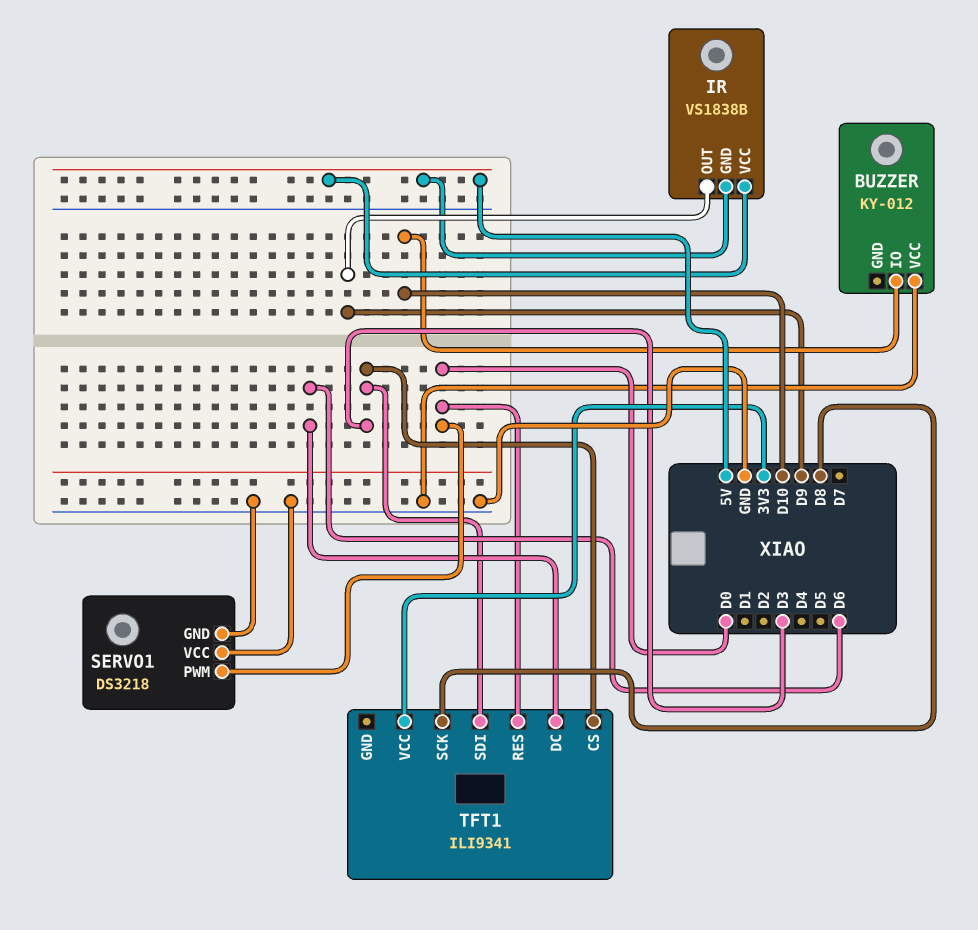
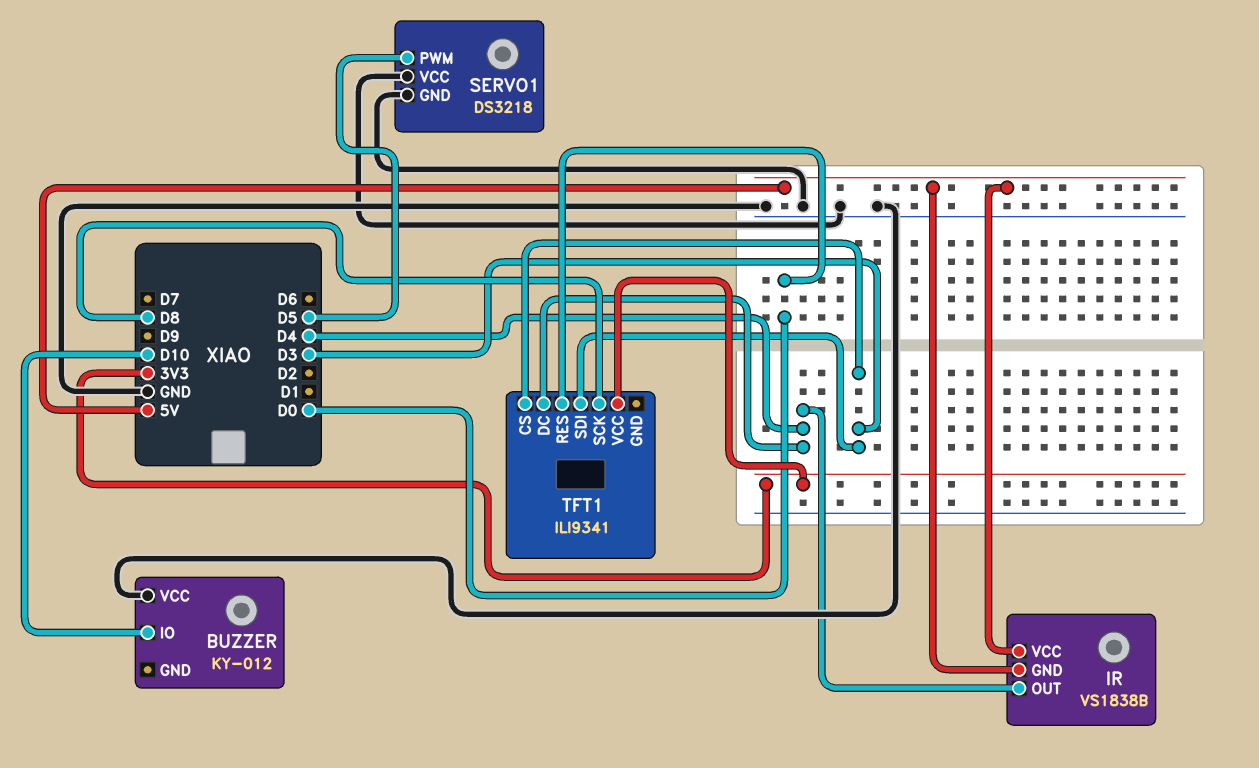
IR pin OUT: D9 -> D4
SERVO1 pin PWM: D0 -> D5
TFT1 pin DC: D6 -> D4

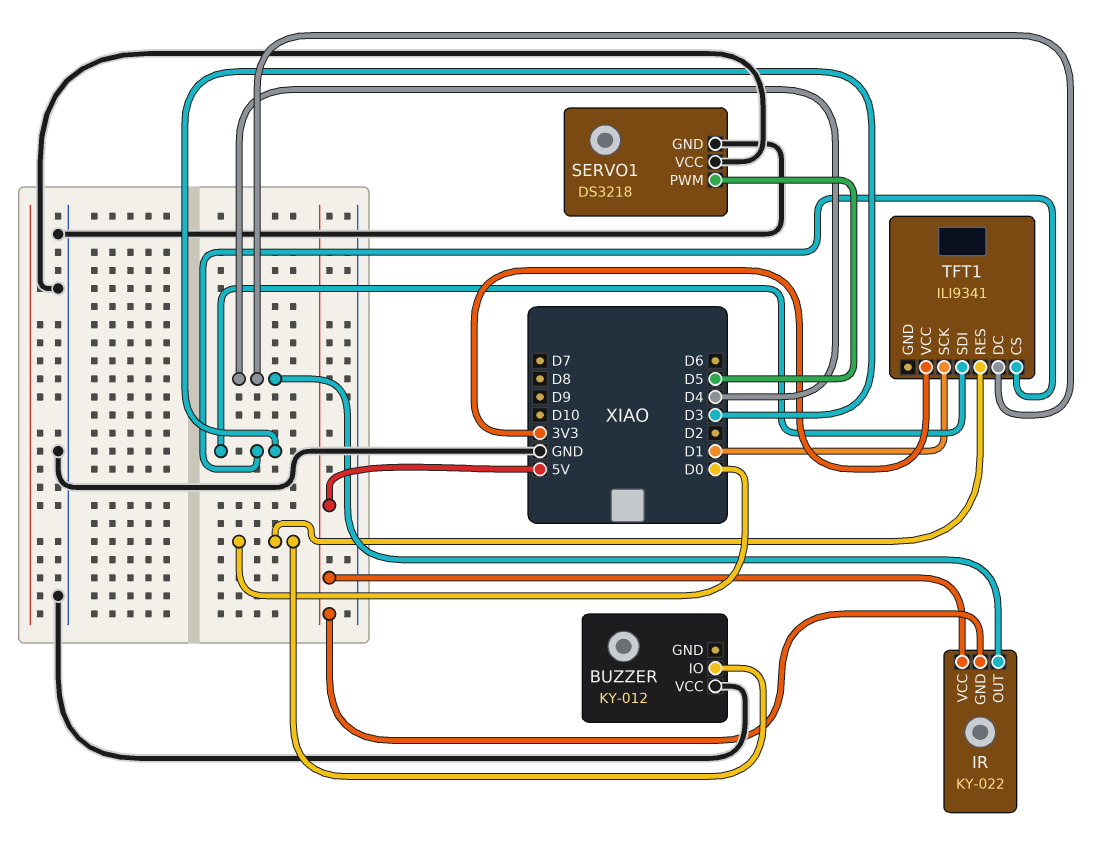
BUZZER pin IO: D10 -> D0
IR: VS1838B -> KY-022
TFT1 pin SCK: D8 -> D1

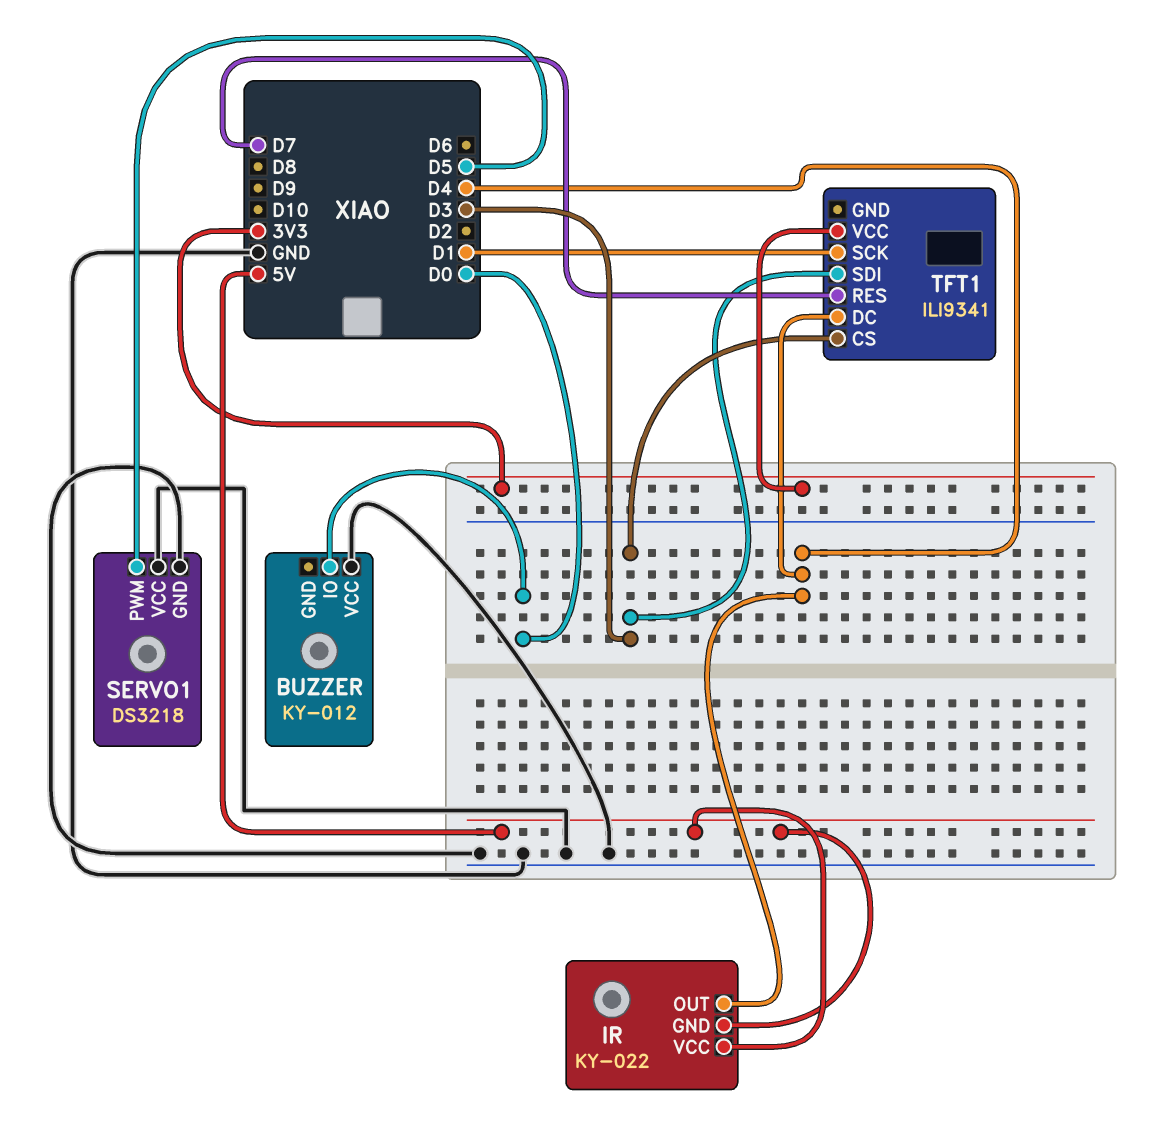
TFT1 pin RES: D0 -> D7

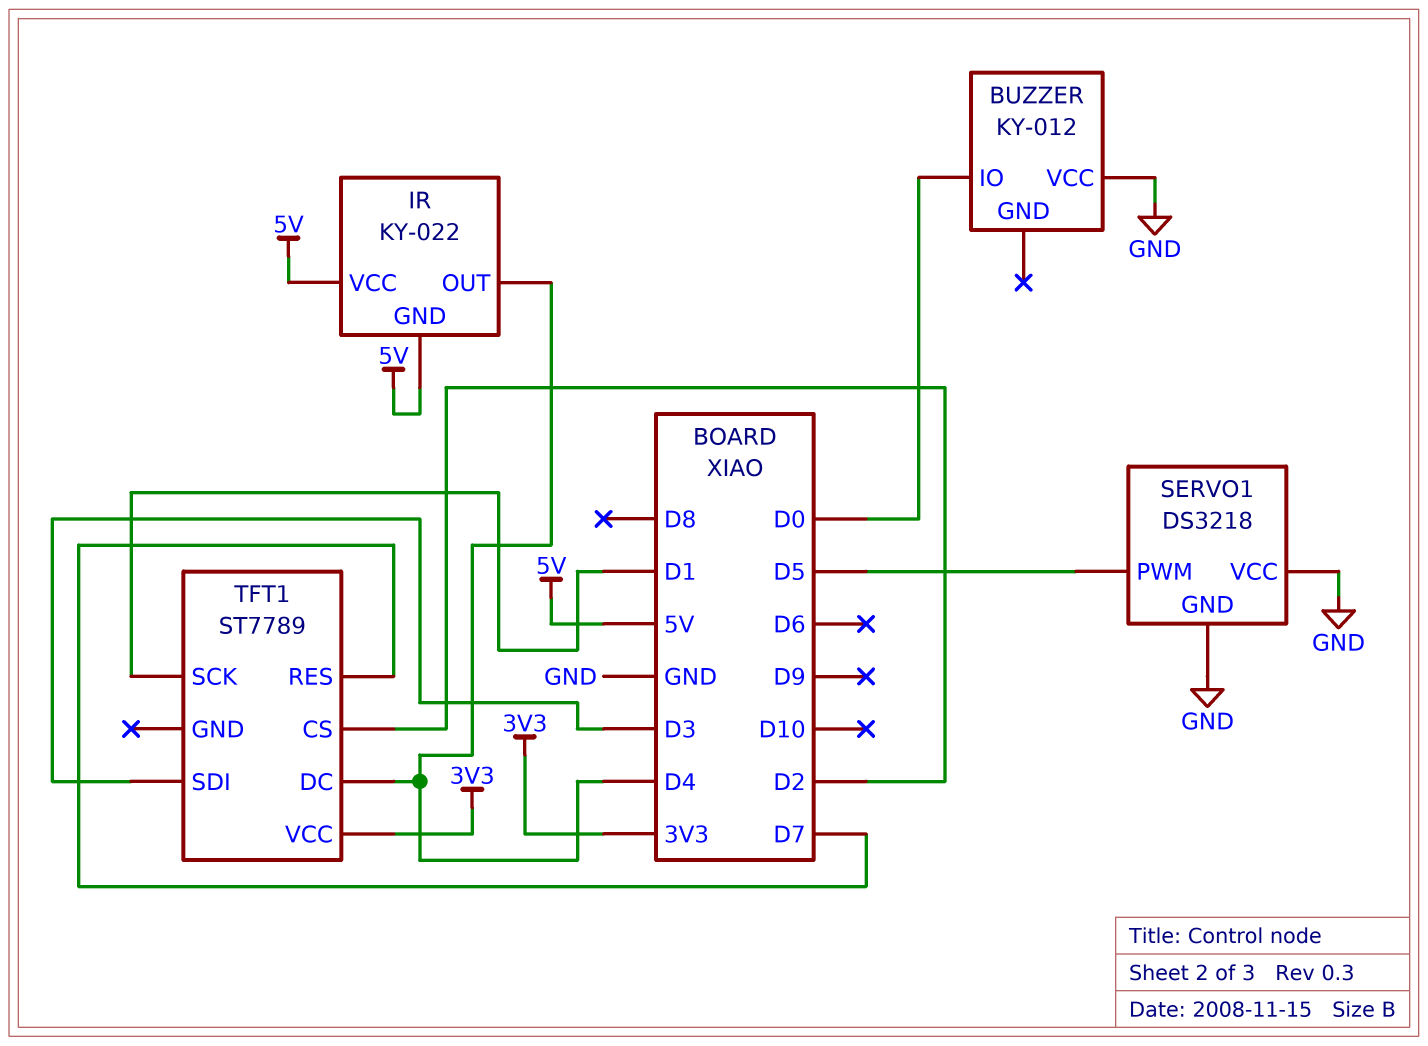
TFT1: ILI9341 -> ST7789
TFT1 pin CS: D3 -> D2

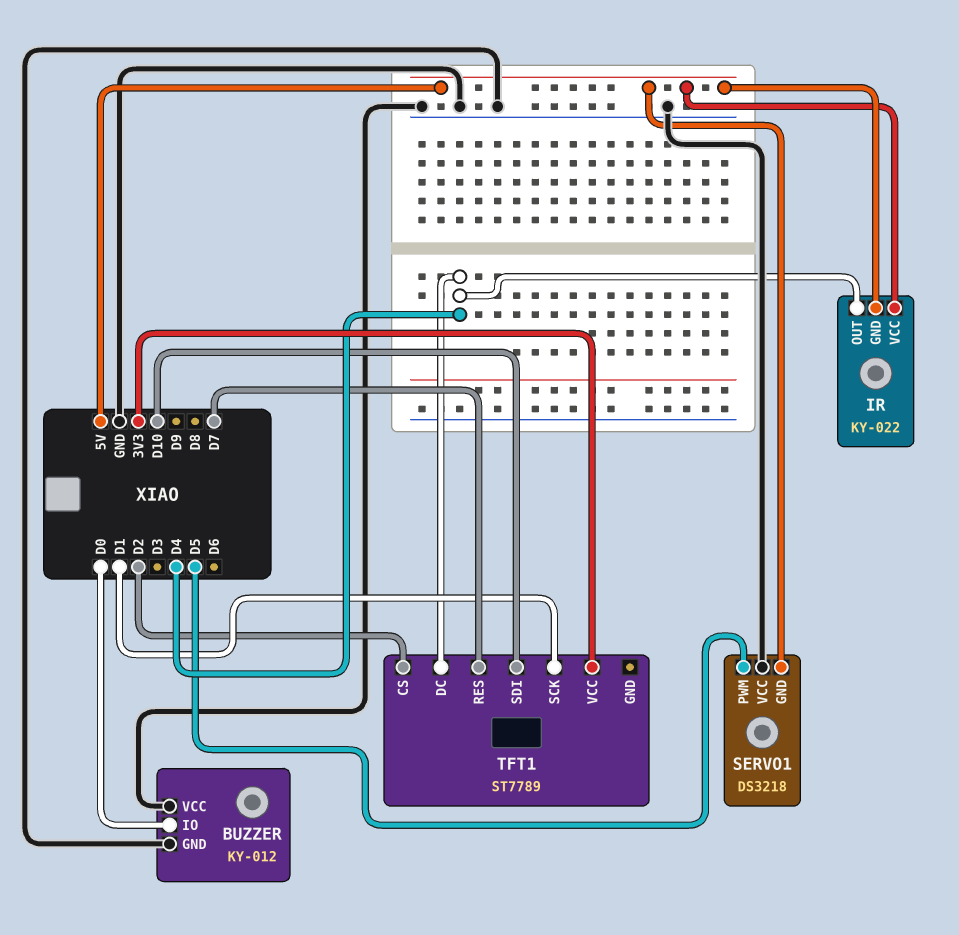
BUZZER pin GND: none -> GND
SERVO1 pin GND: GND -> 5V
TFT1 pin SDI: D3 -> D10

